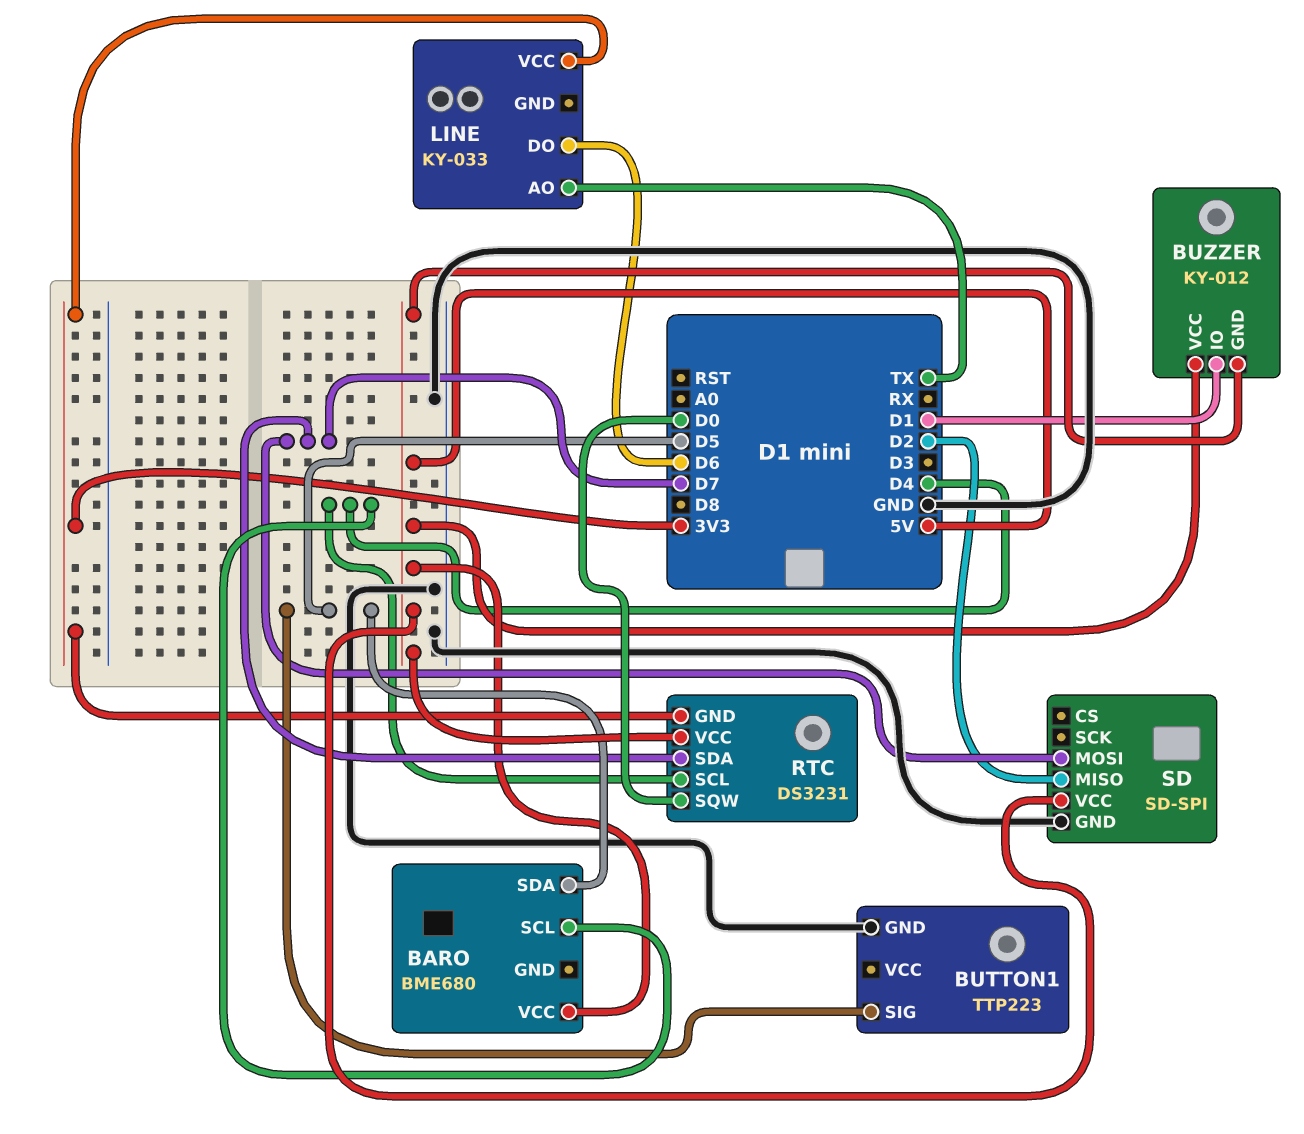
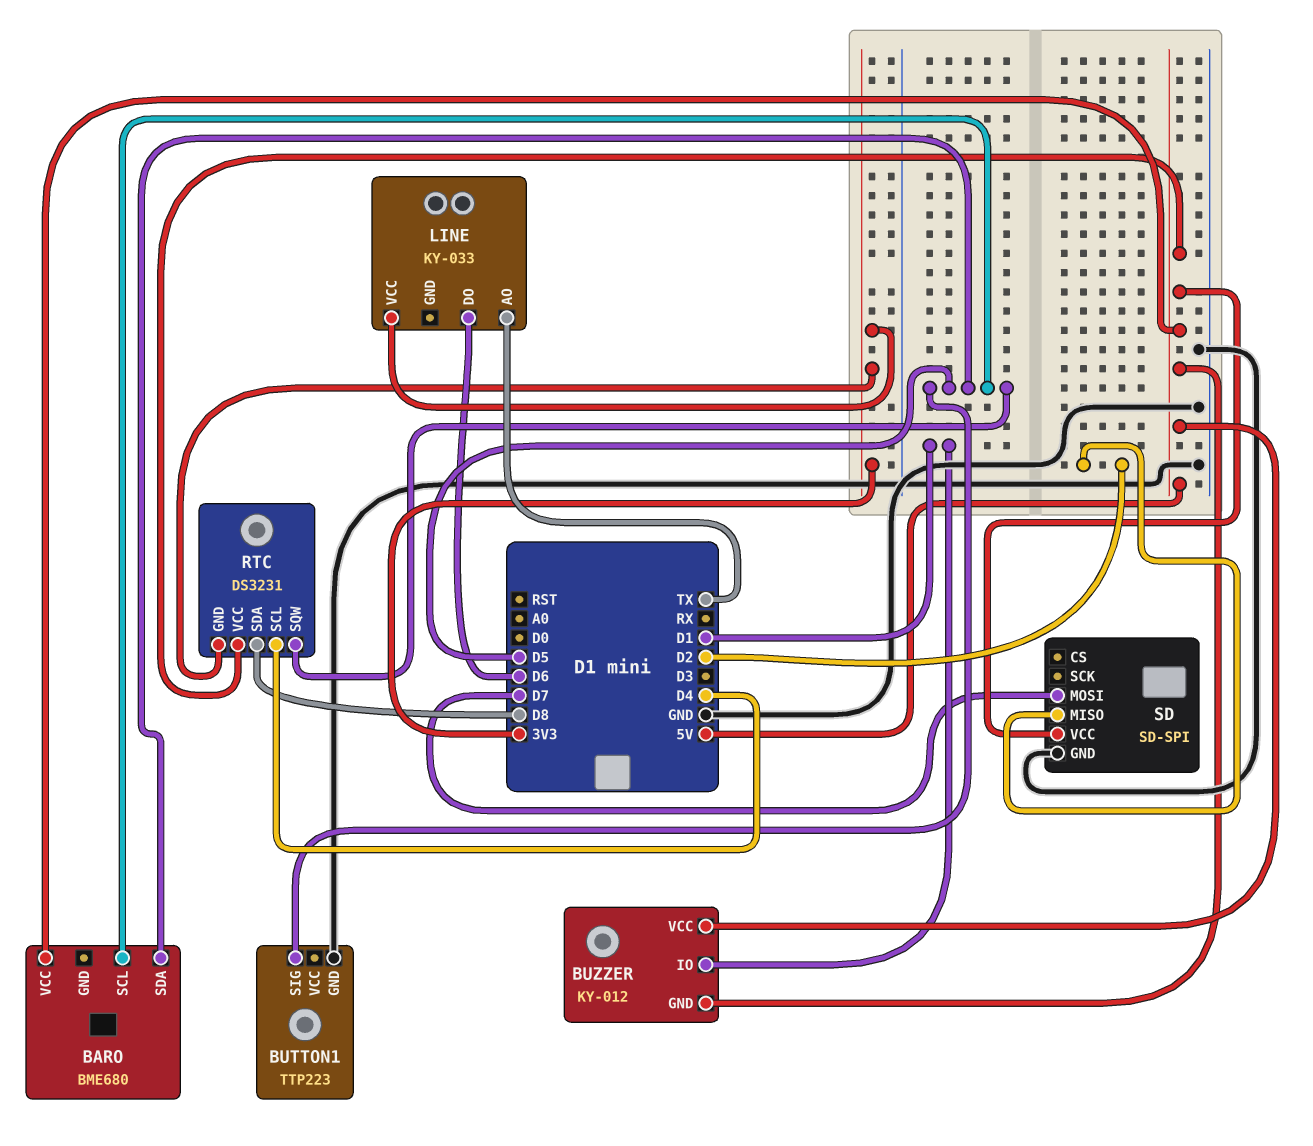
BARO pin SCL: D4 -> D5
RTC pin SDA: D7 -> D8
RTC pin SQW: D0 -> D5

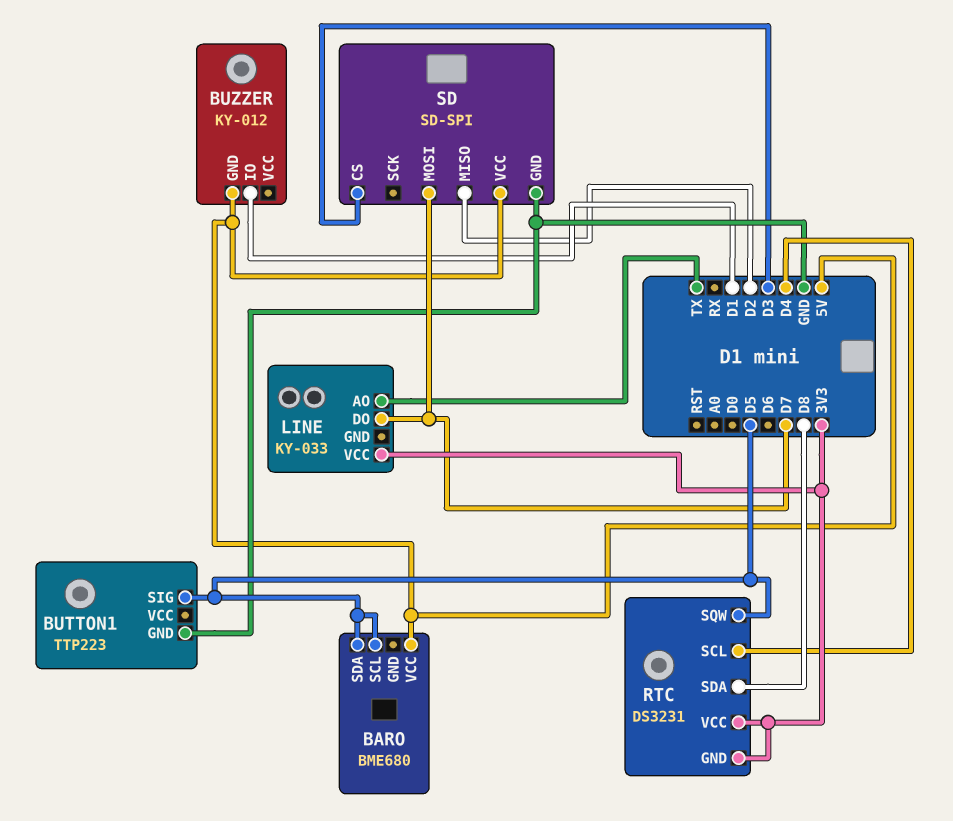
BUZZER pin VCC: 5V -> none
LINE pin DO: D6 -> D7
RTC pin VCC: 5V -> 3V3
SD pin CS: none -> D3

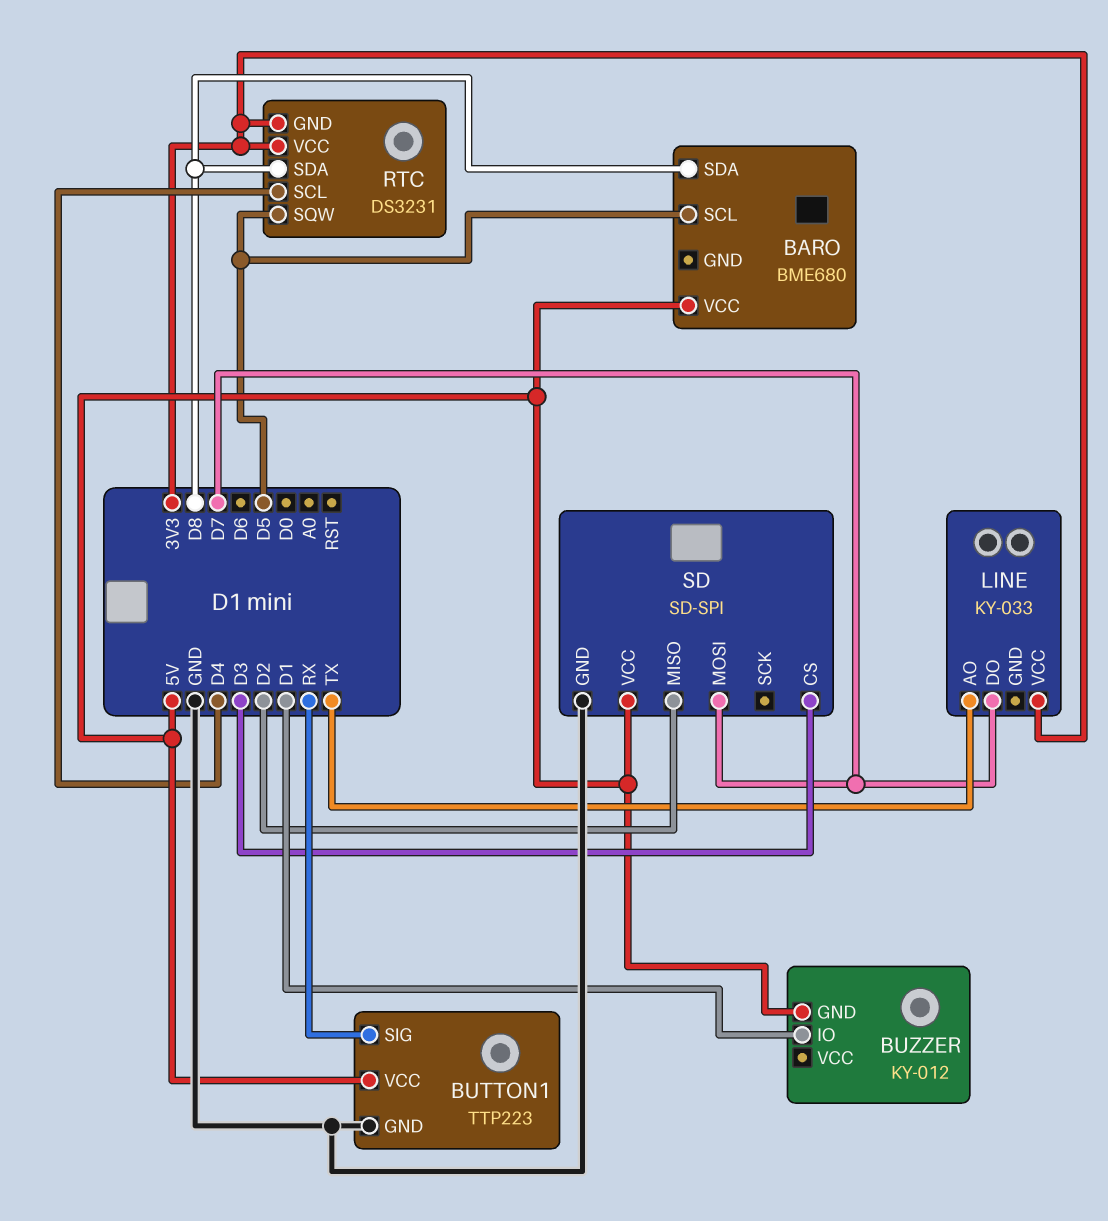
BARO pin SDA: D5 -> D8
BUTTON1 pin SIG: D5 -> RX
BUTTON1 pin VCC: none -> 5V

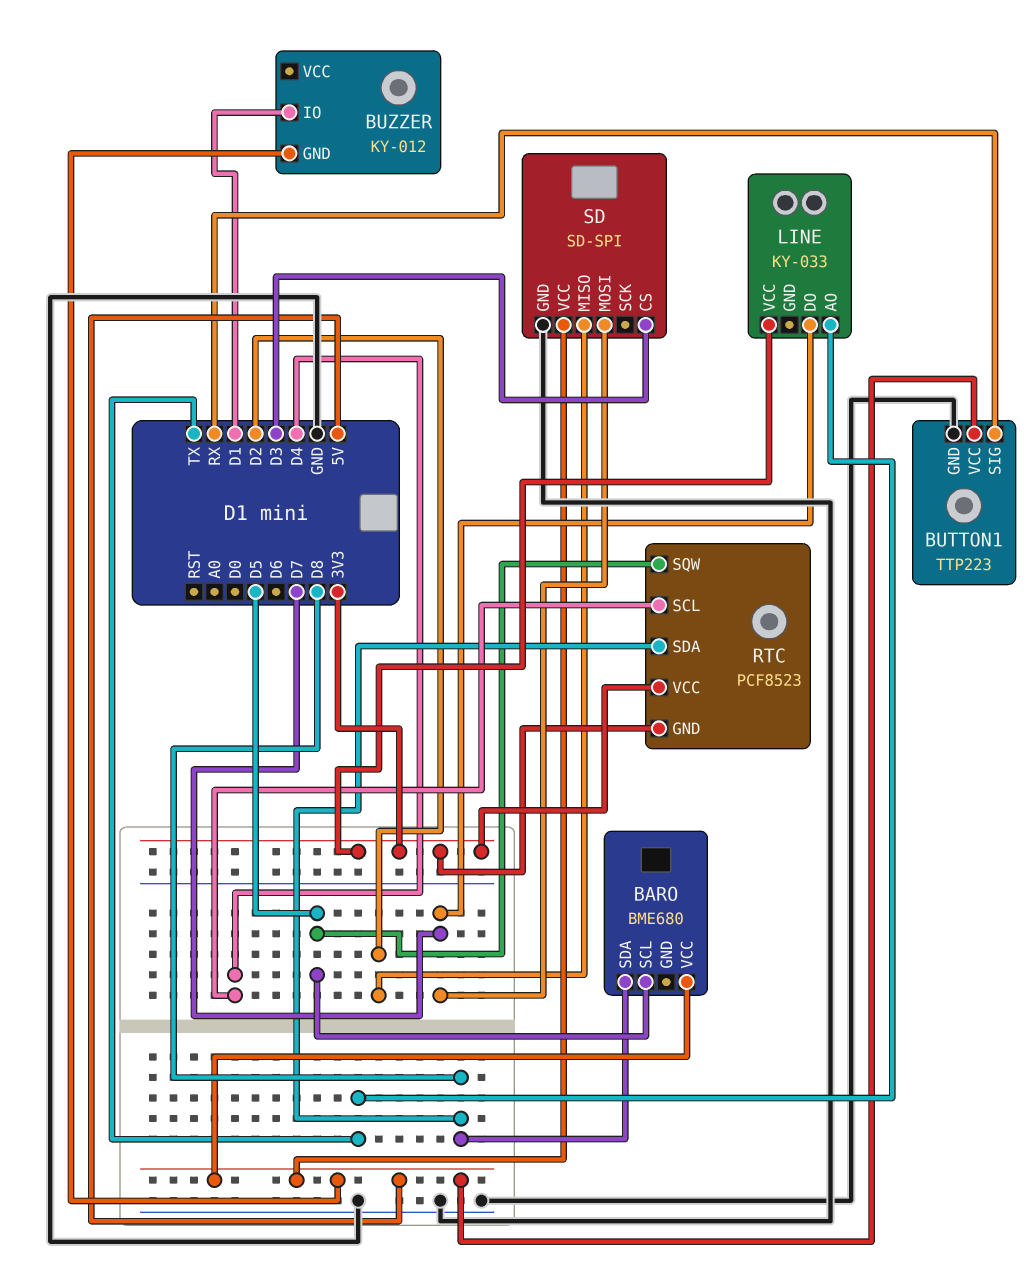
RTC: DS3231 -> PCF8523

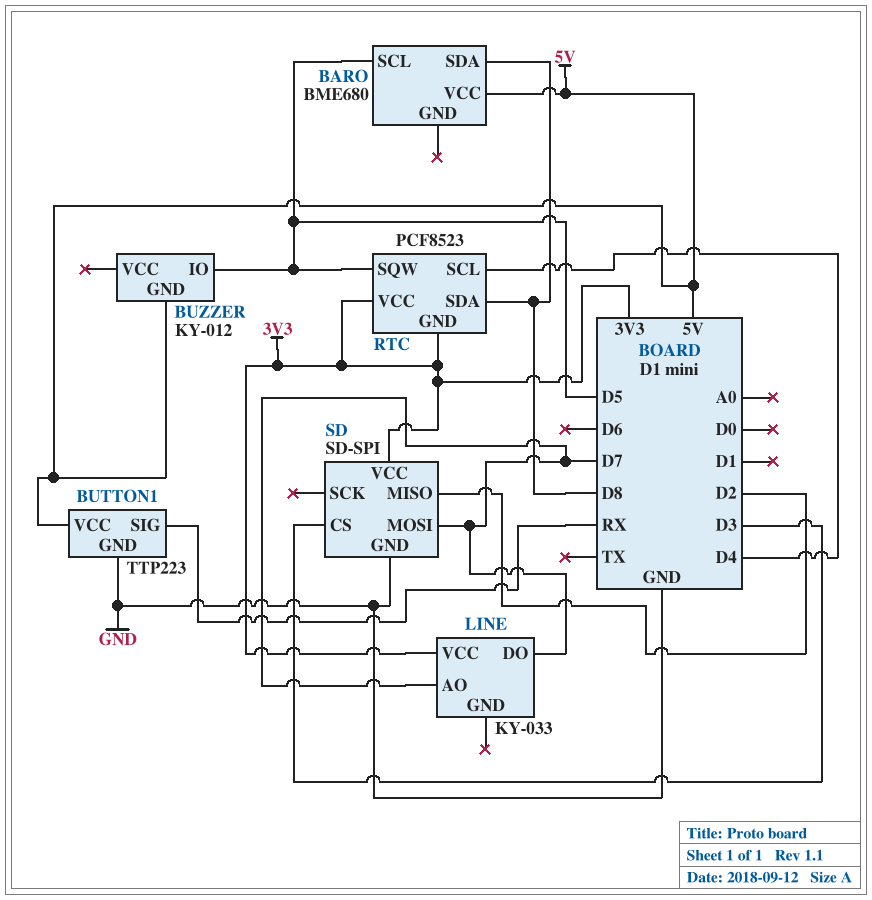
BUZZER pin IO: D1 -> D5
LINE pin AO: TX -> D7
SD pin VCC: 5V -> 3V3

